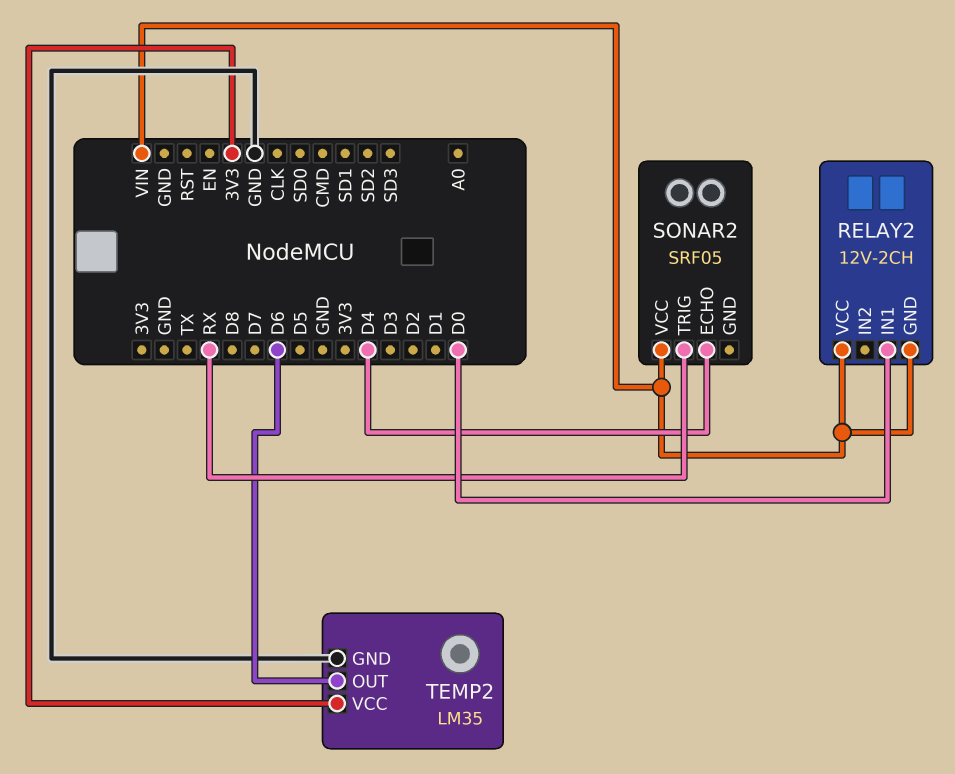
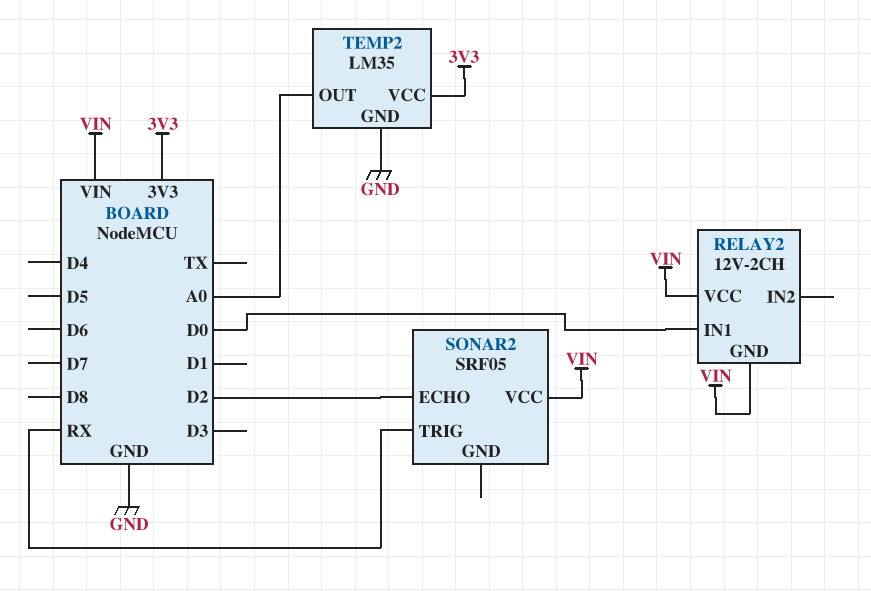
SONAR2 pin ECHO: D4 -> D2
TEMP2 pin OUT: D6 -> A0

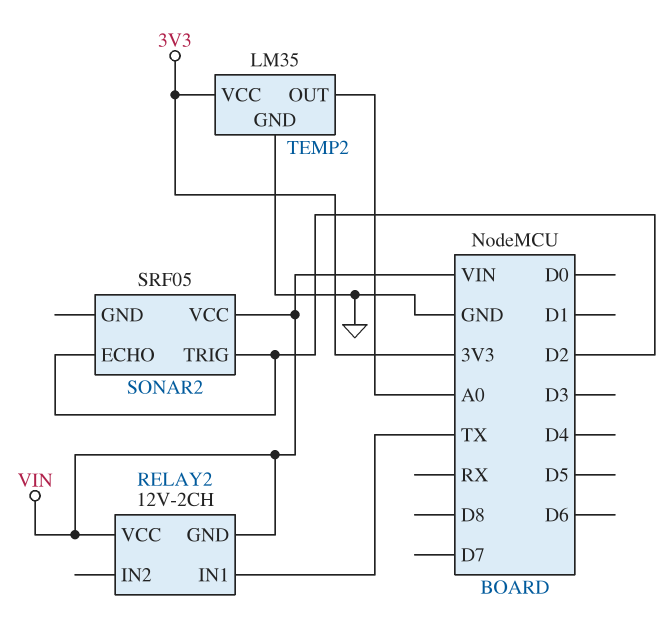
RELAY2 pin IN1: D0 -> TX
SONAR2 pin TRIG: RX -> D2

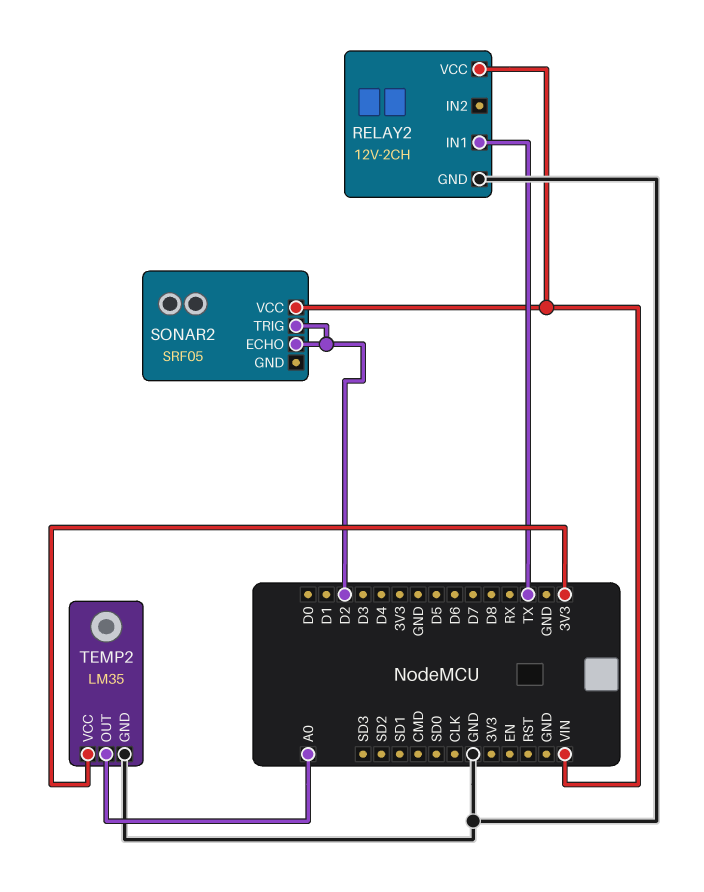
RELAY2 pin GND: VIN -> GND

